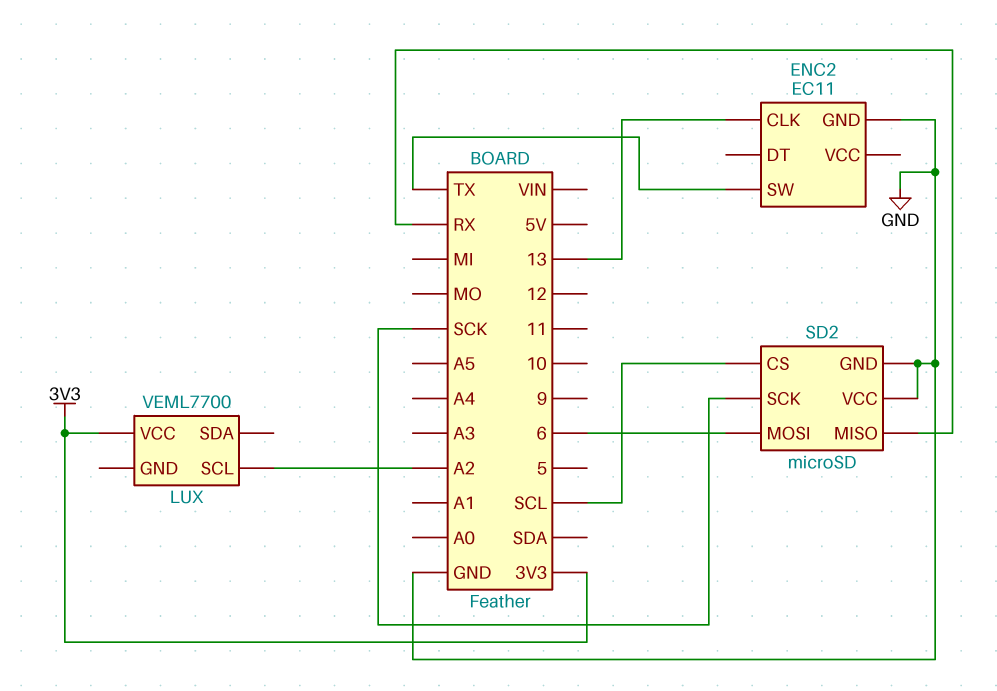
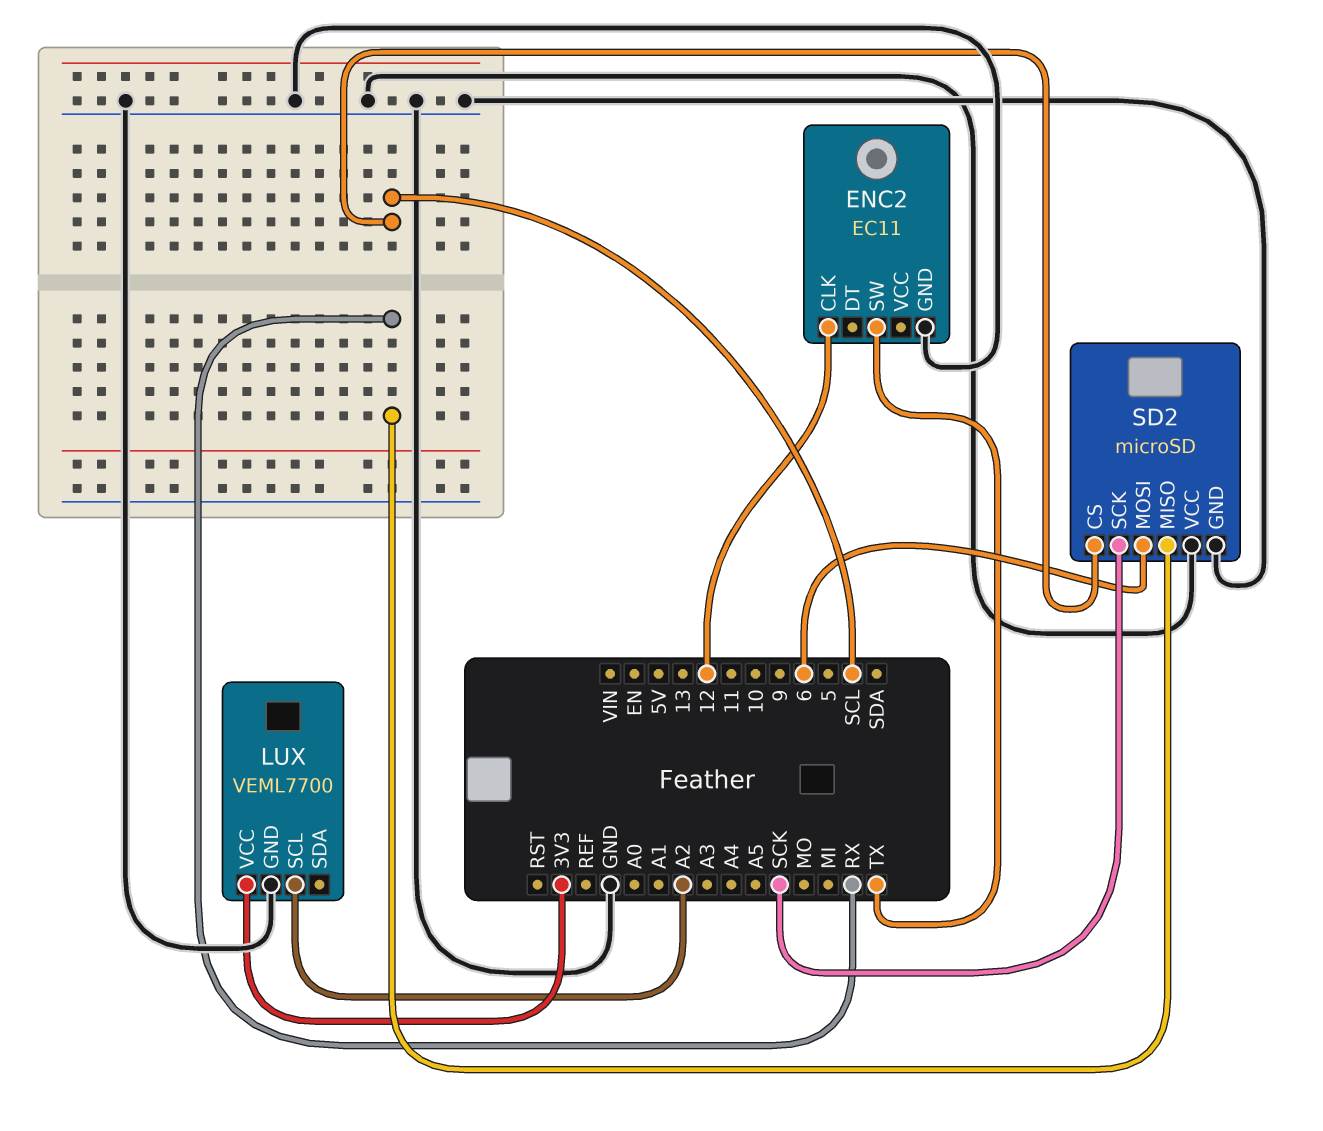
ENC2 pin CLK: 13 -> 12
LUX pin GND: none -> GND

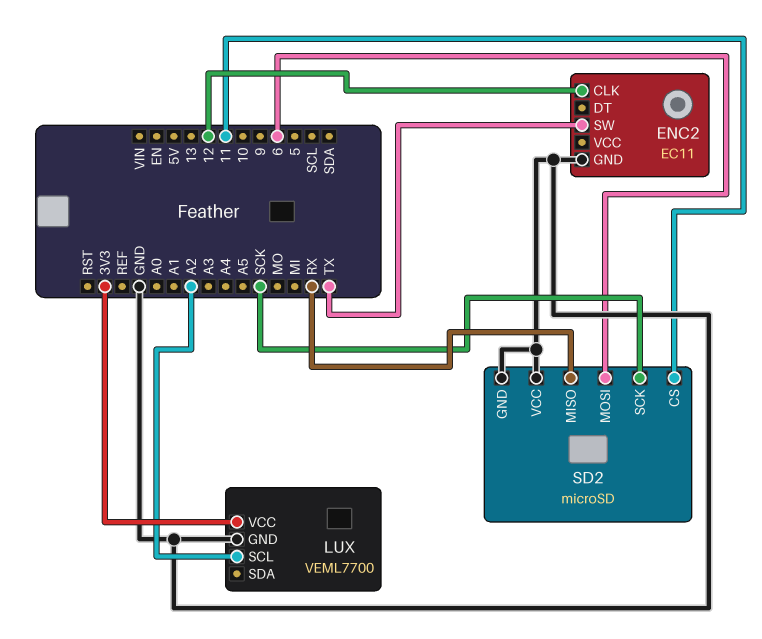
SD2 pin CS: SCL -> 11

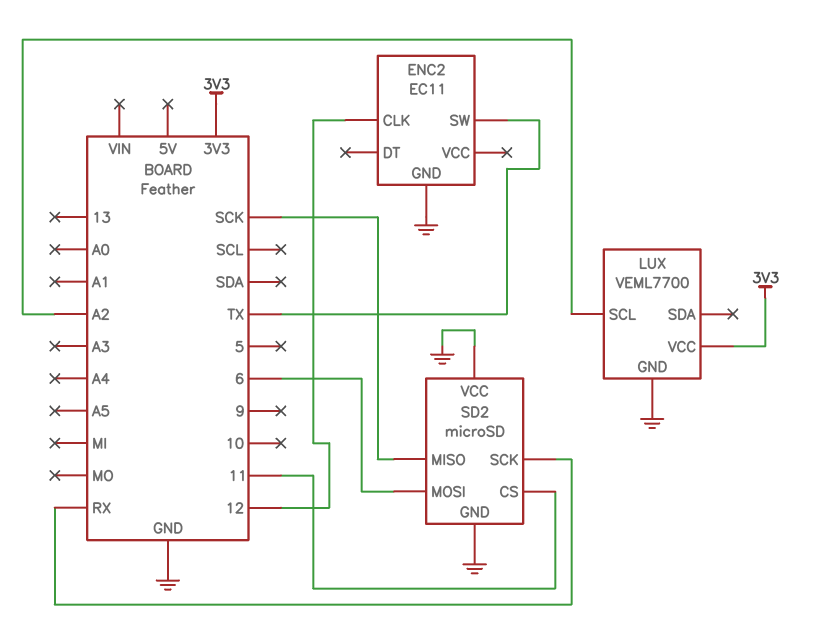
SD2 pin MISO: RX -> SCK
SD2 pin SCK: SCK -> RX

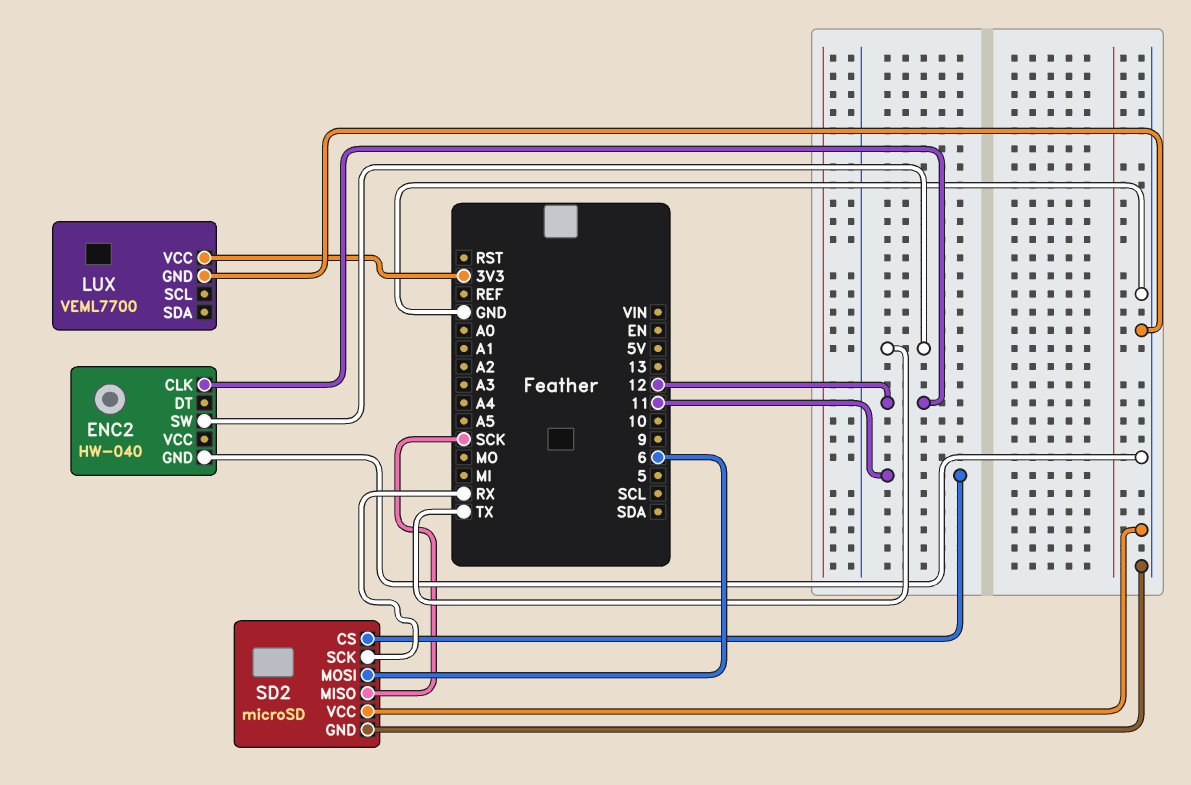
ENC2: EC11 -> HW-040
LUX pin SCL: A2 -> none

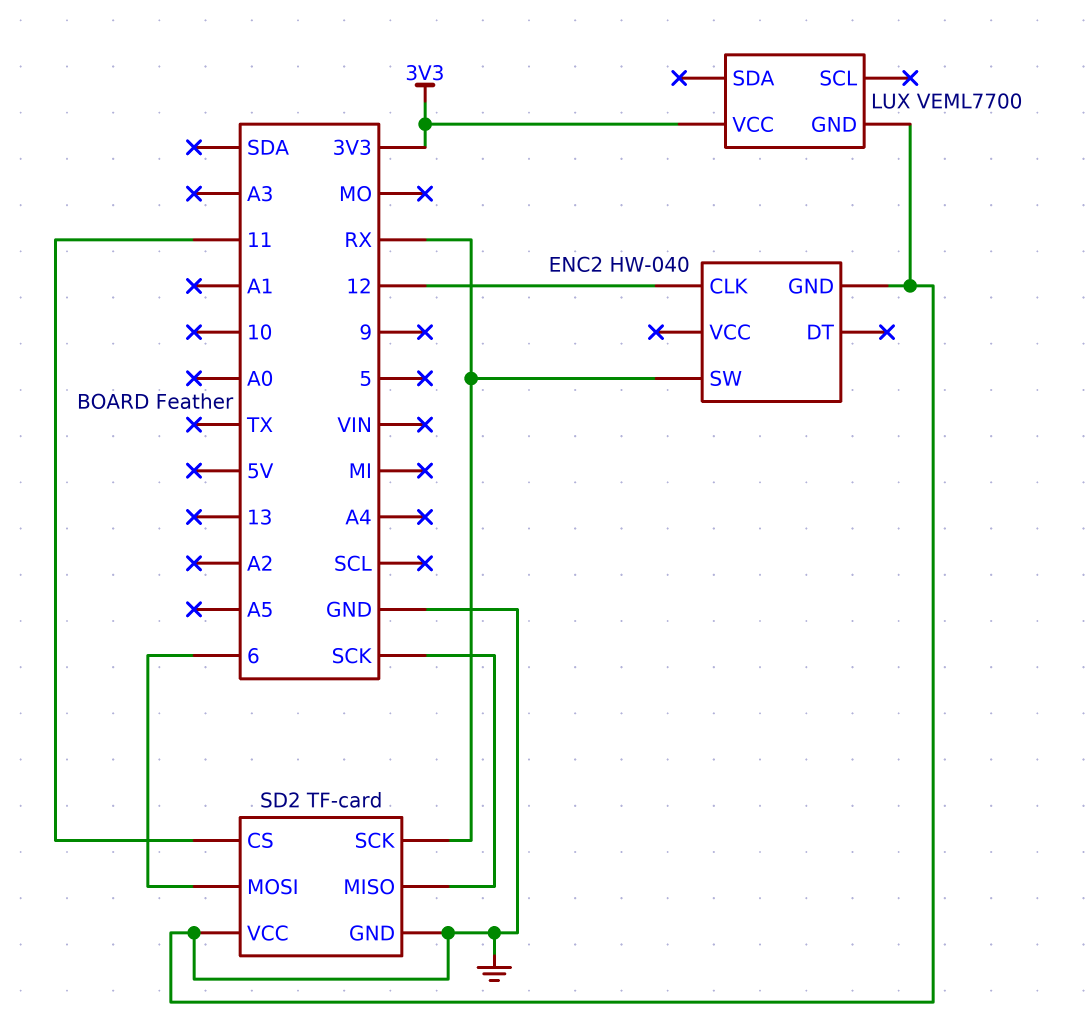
ENC2 pin SW: TX -> RX
SD2: microSD -> TF-card

